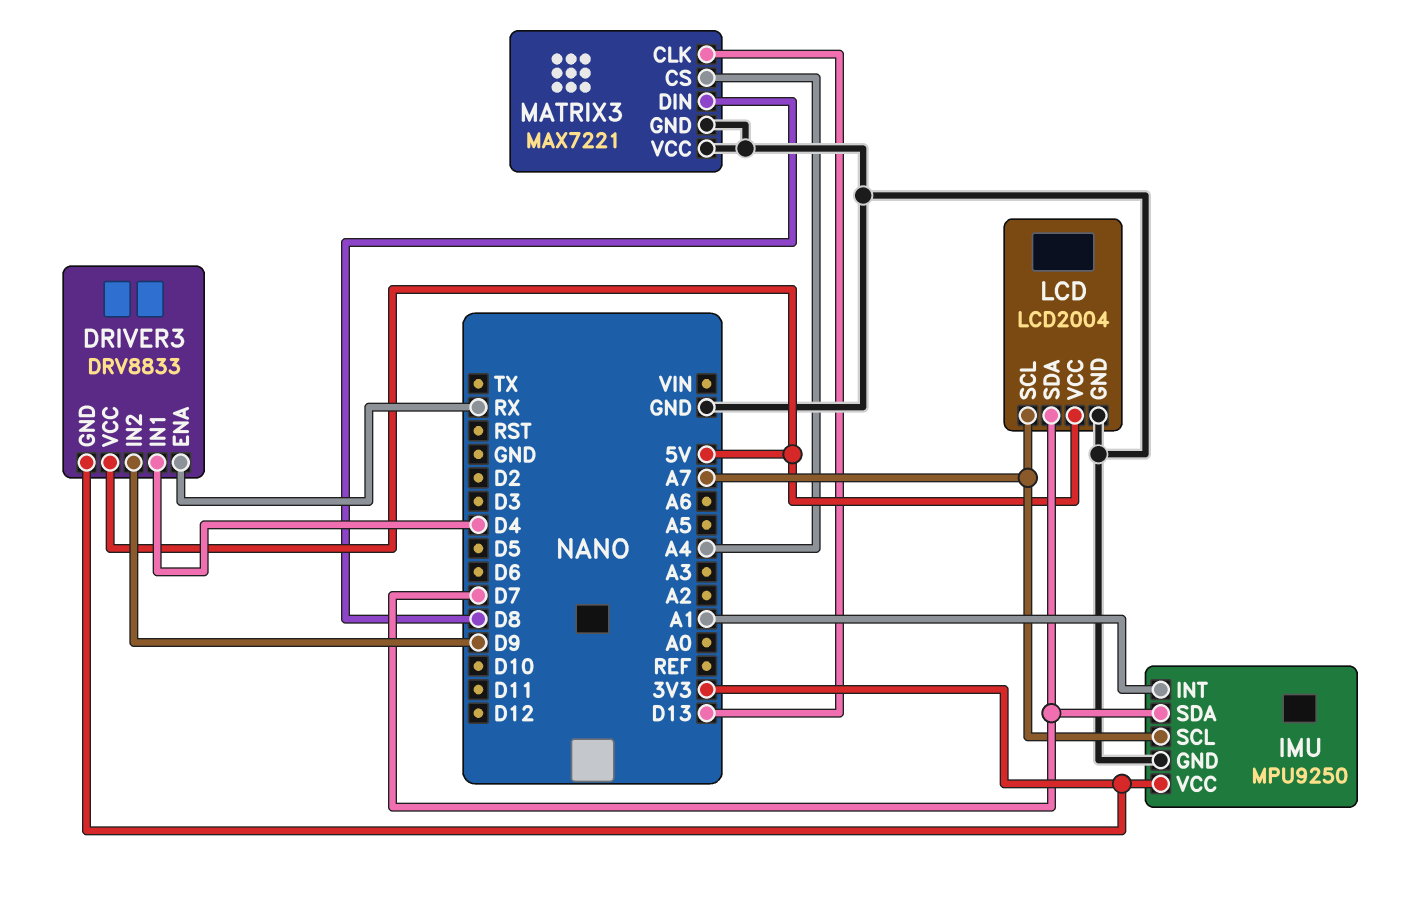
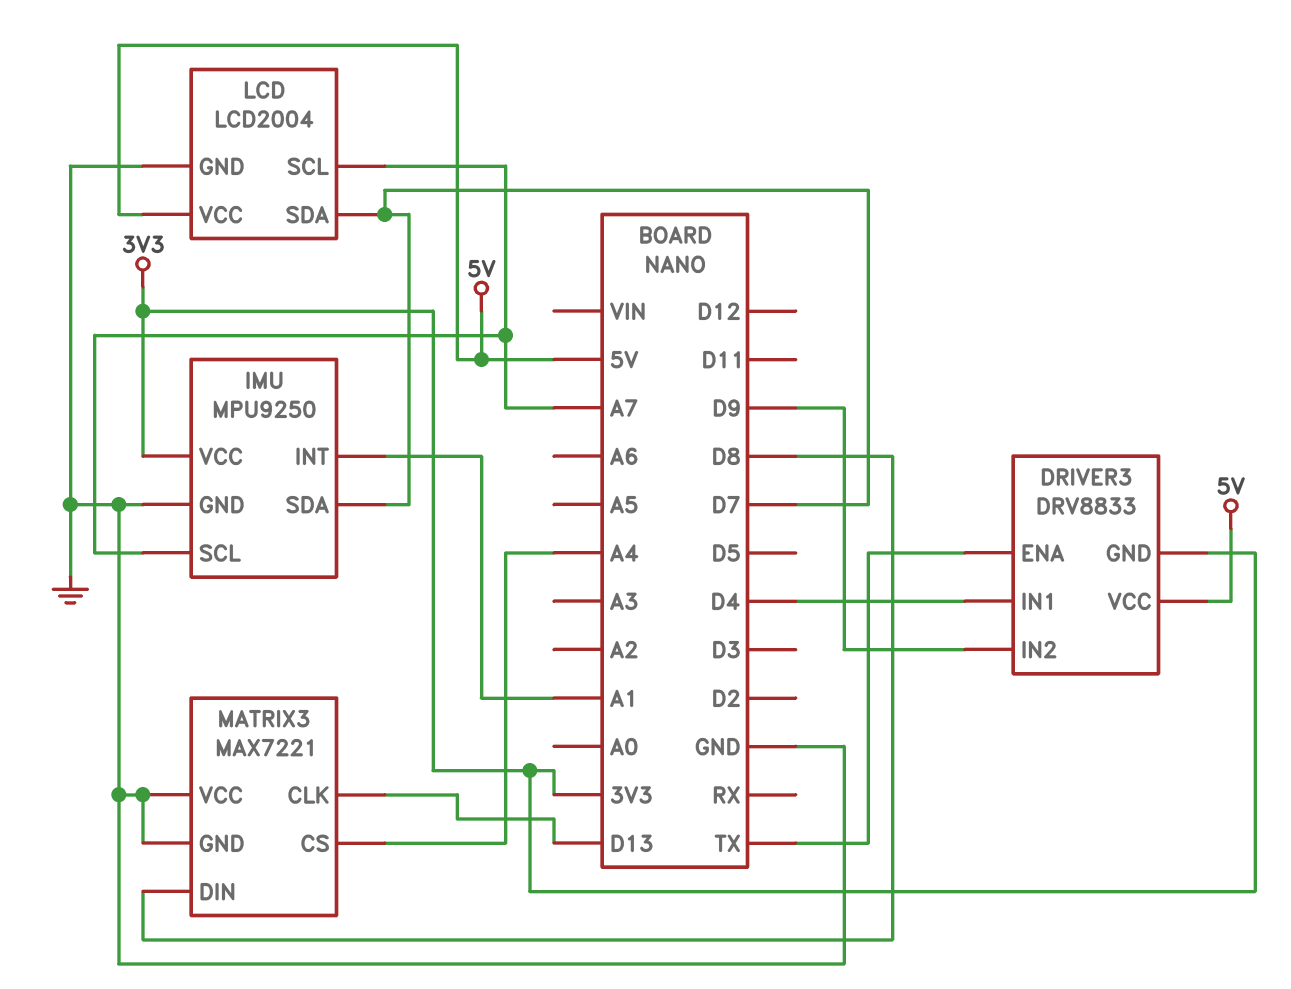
DRIVER3 pin ENA: RX -> TX

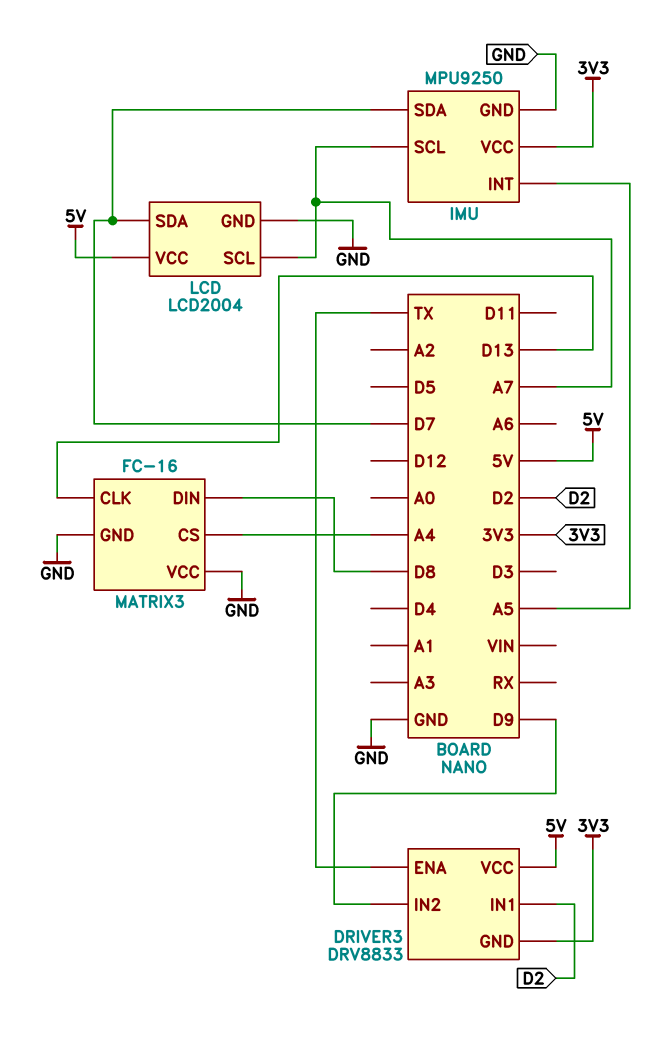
DRIVER3 pin IN1: D4 -> D2
IMU pin INT: A1 -> A5
MATRIX3: MAX7221 -> FC-16

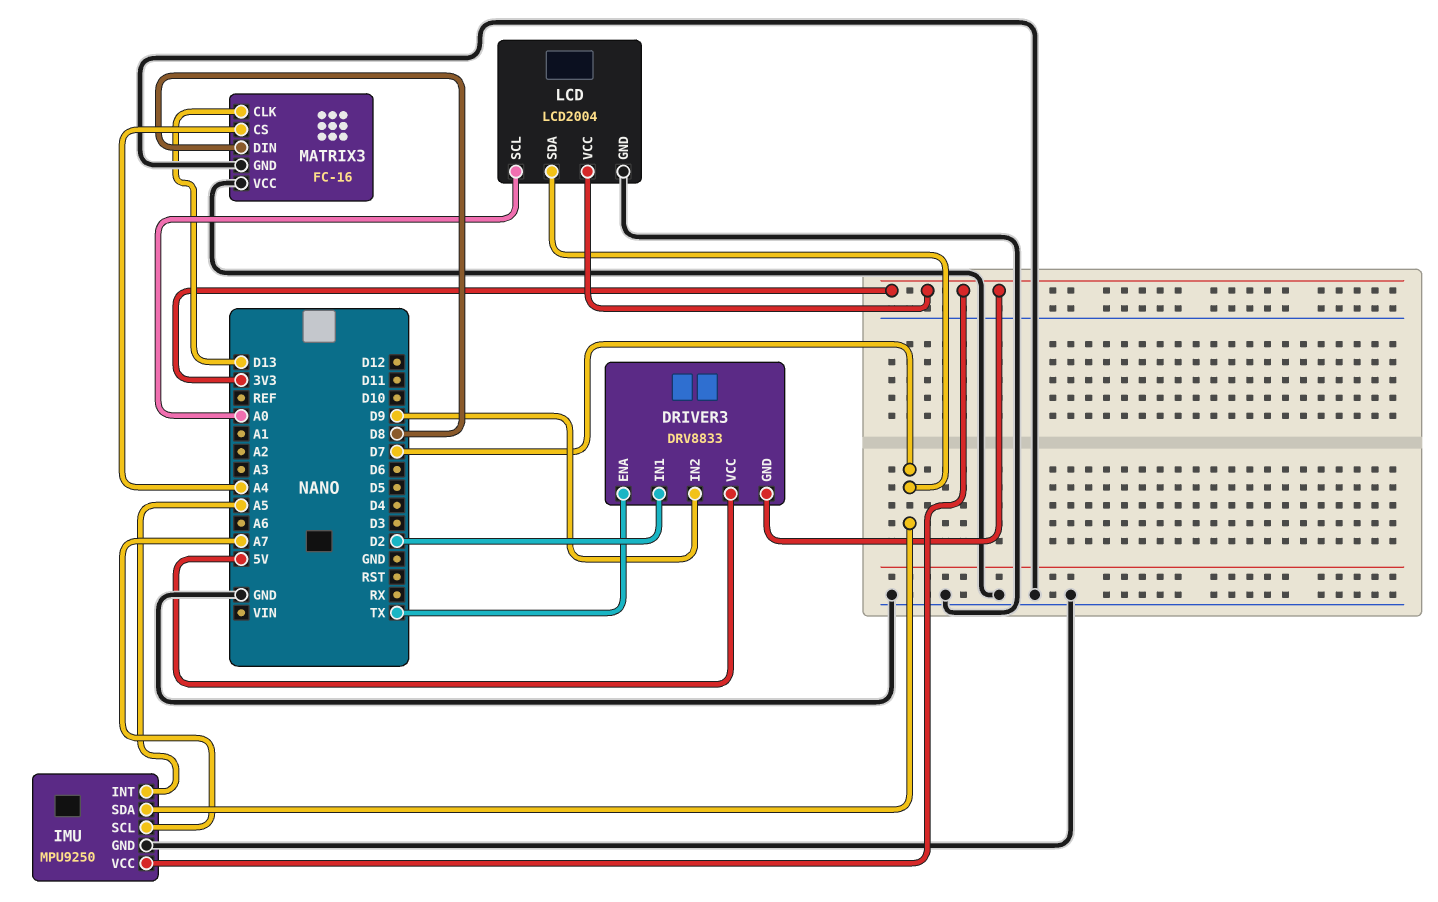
LCD pin SCL: A7 -> A0
LCD pin VCC: 5V -> 3V3

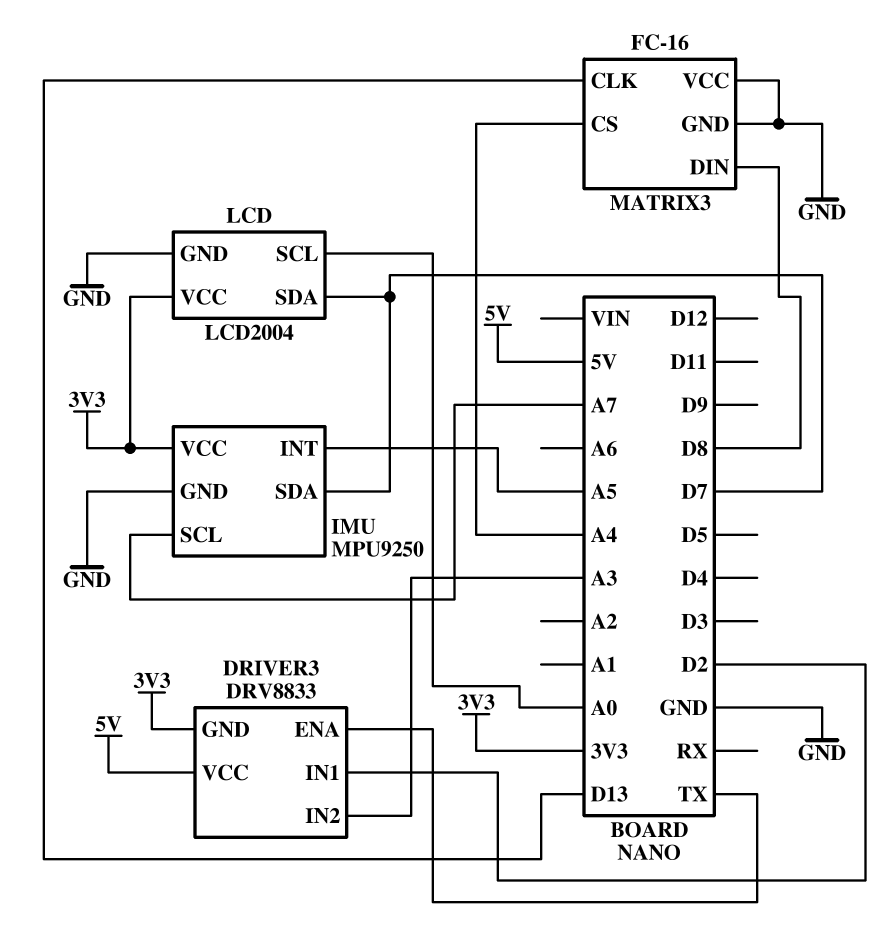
DRIVER3 pin IN2: D9 -> A3

